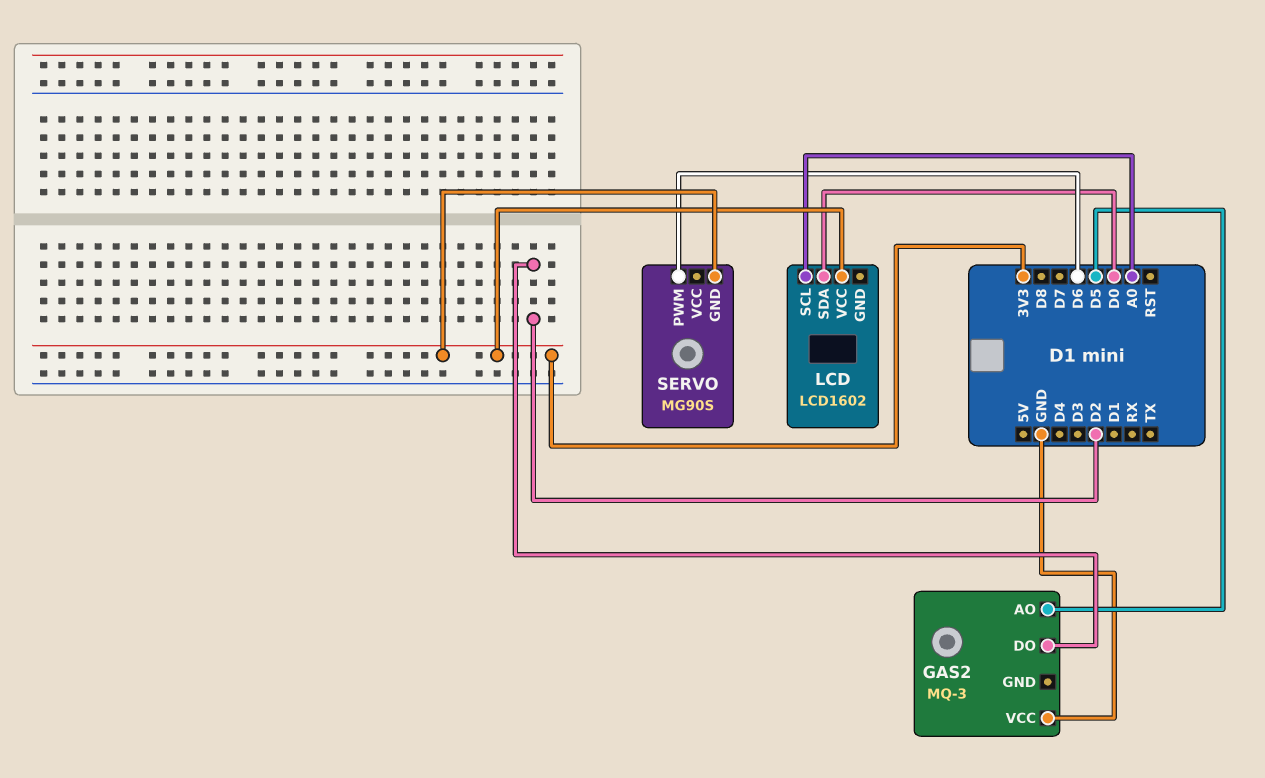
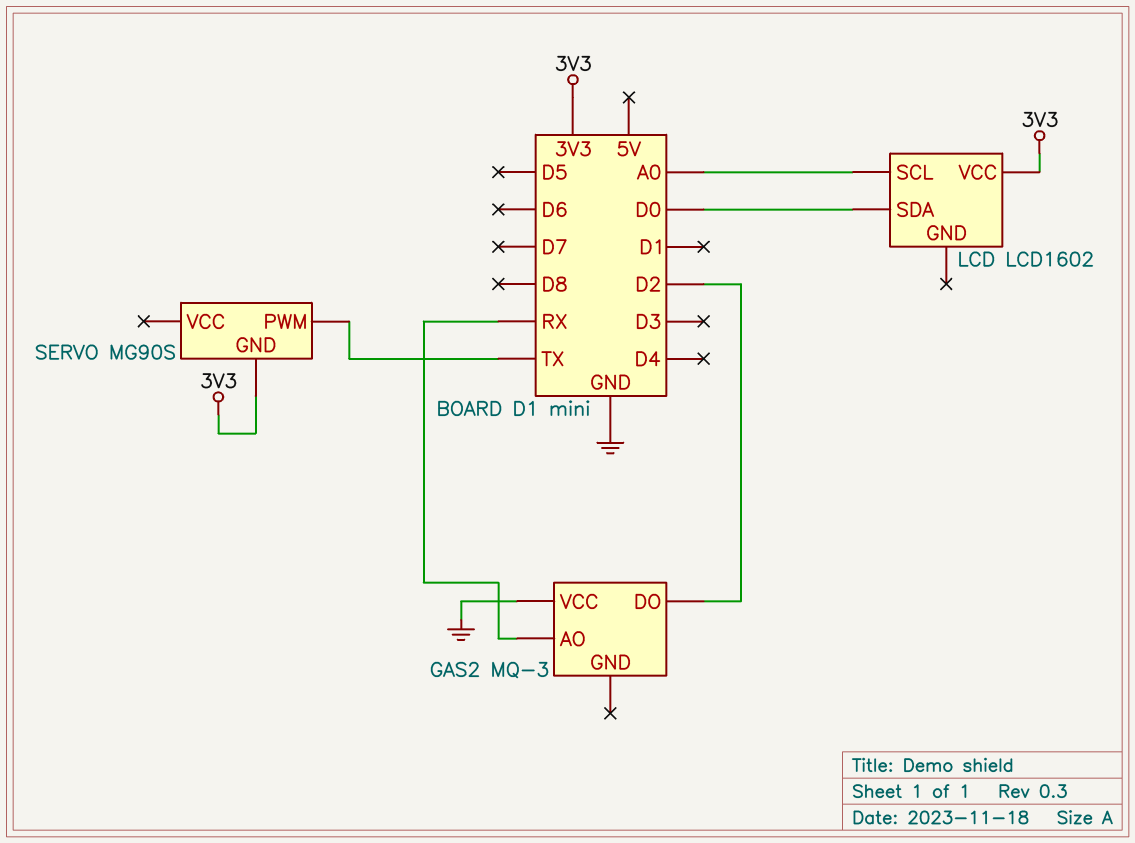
GAS2 pin AO: D5 -> RX
SERVO pin PWM: D6 -> TX

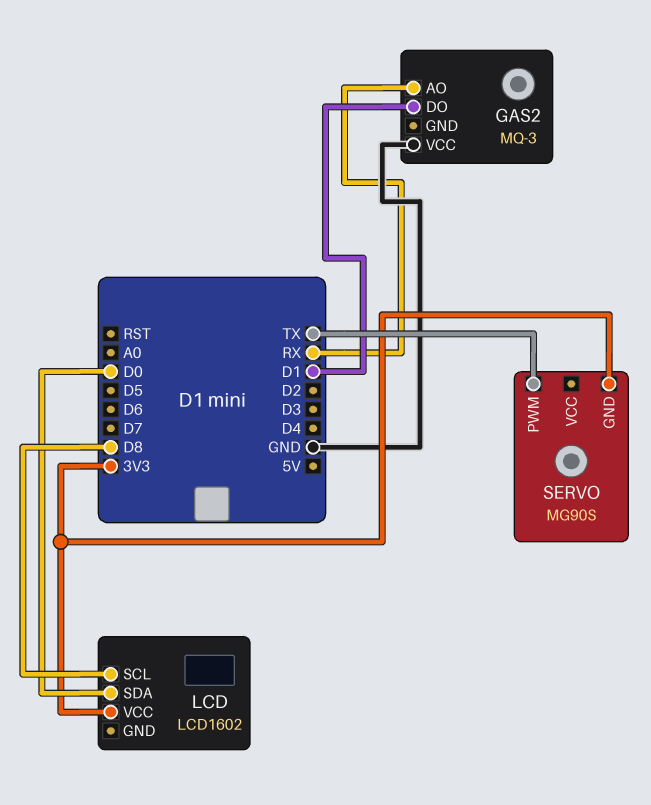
GAS2 pin DO: D2 -> D1
LCD pin SCL: A0 -> D8

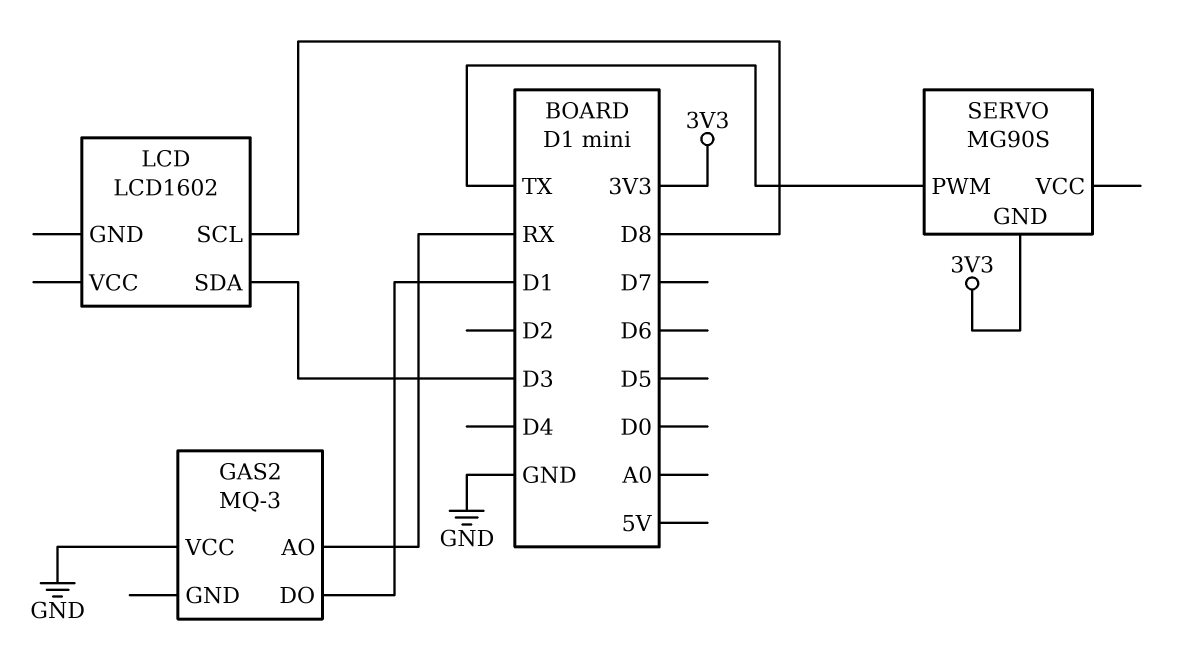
LCD pin SDA: D0 -> D3
LCD pin VCC: 3V3 -> none

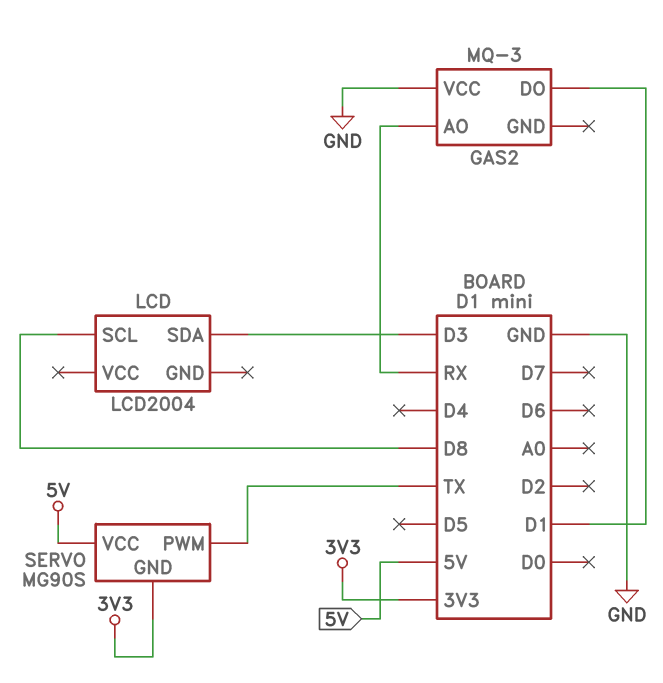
LCD: LCD1602 -> LCD2004
SERVO pin VCC: none -> 5V

